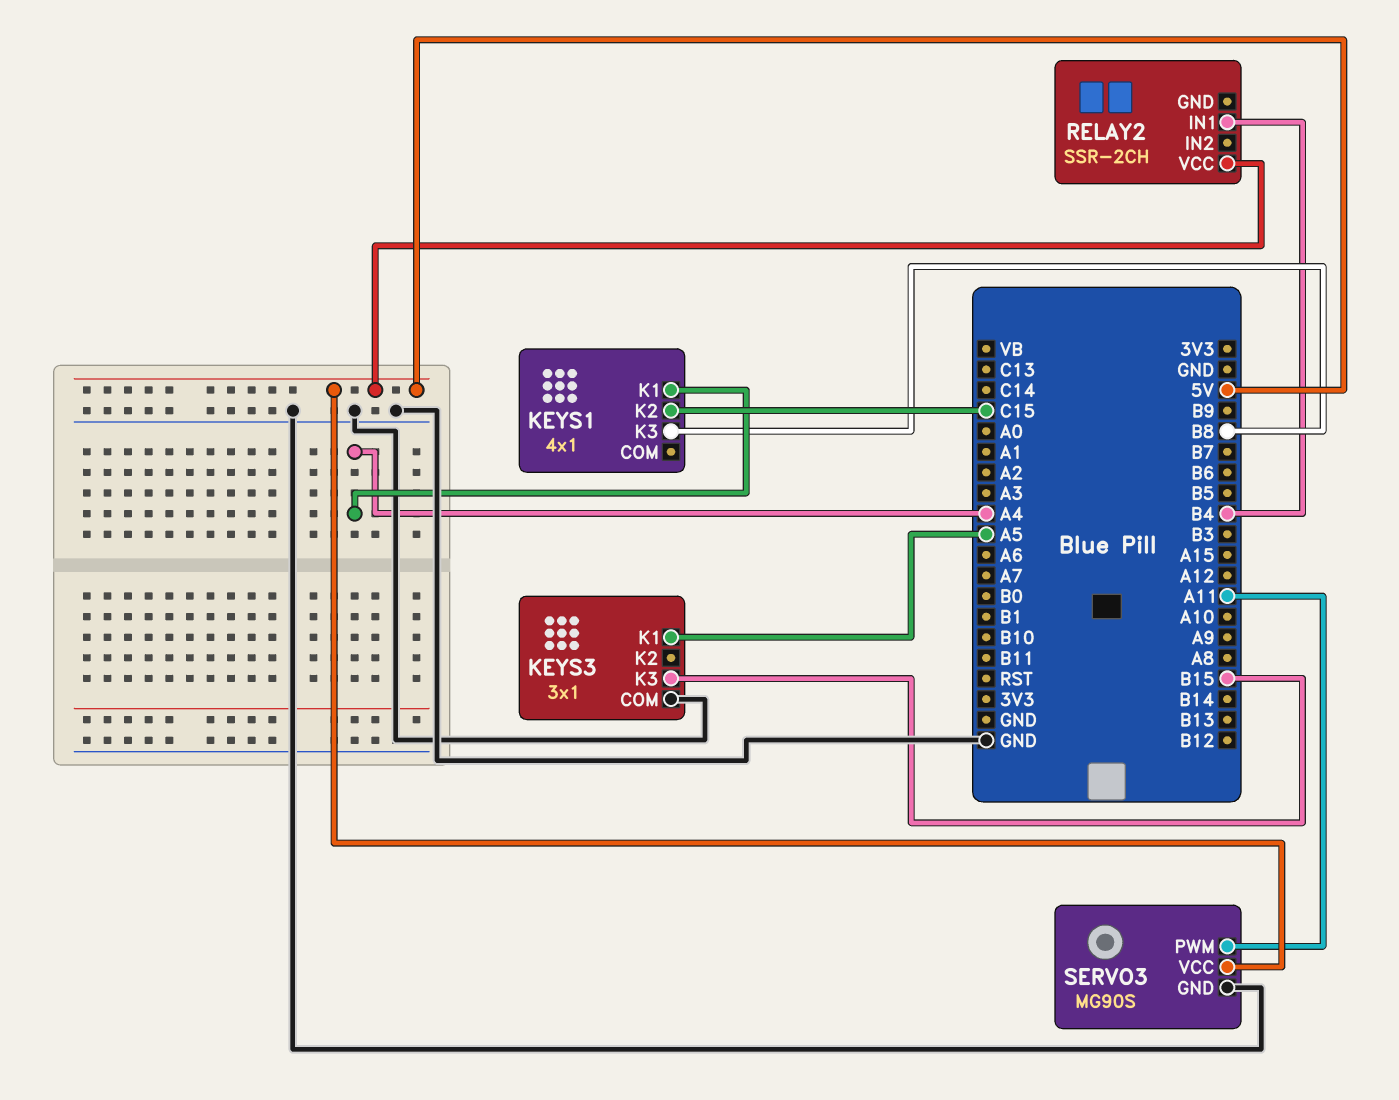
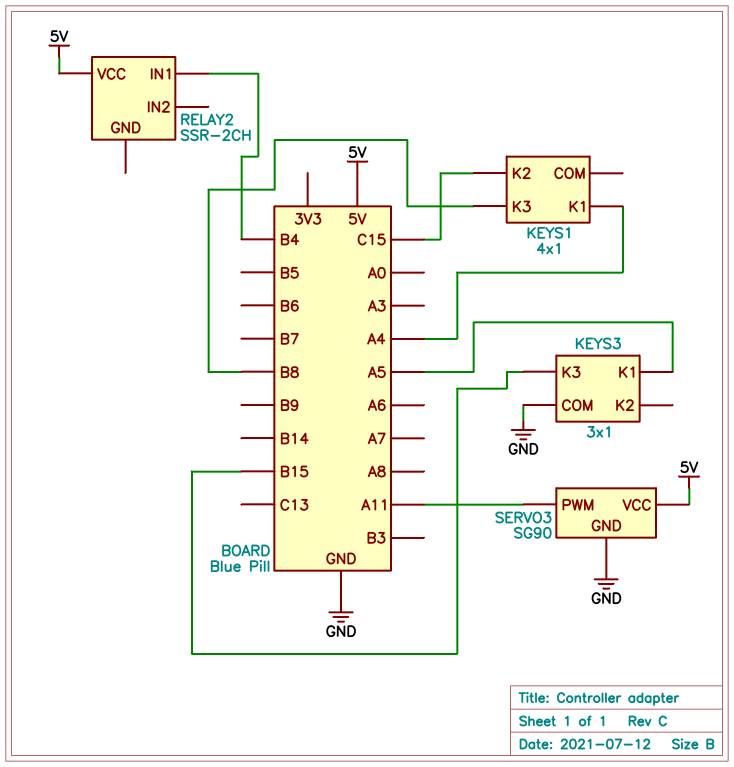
SERVO3: MG90S -> SG90

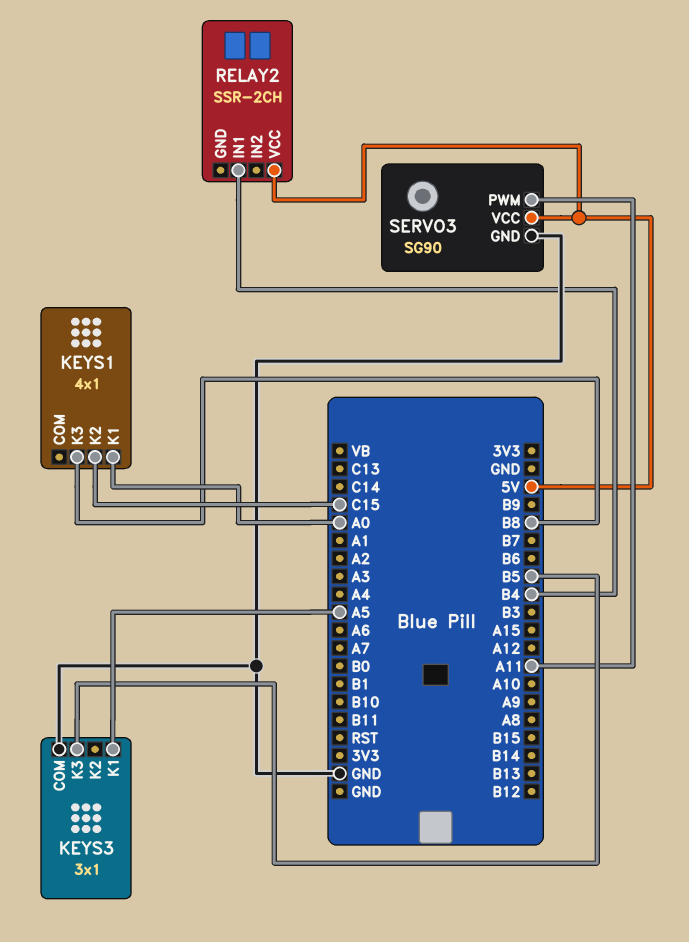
KEYS1 pin K1: A4 -> A0
KEYS3 pin K3: B15 -> B5

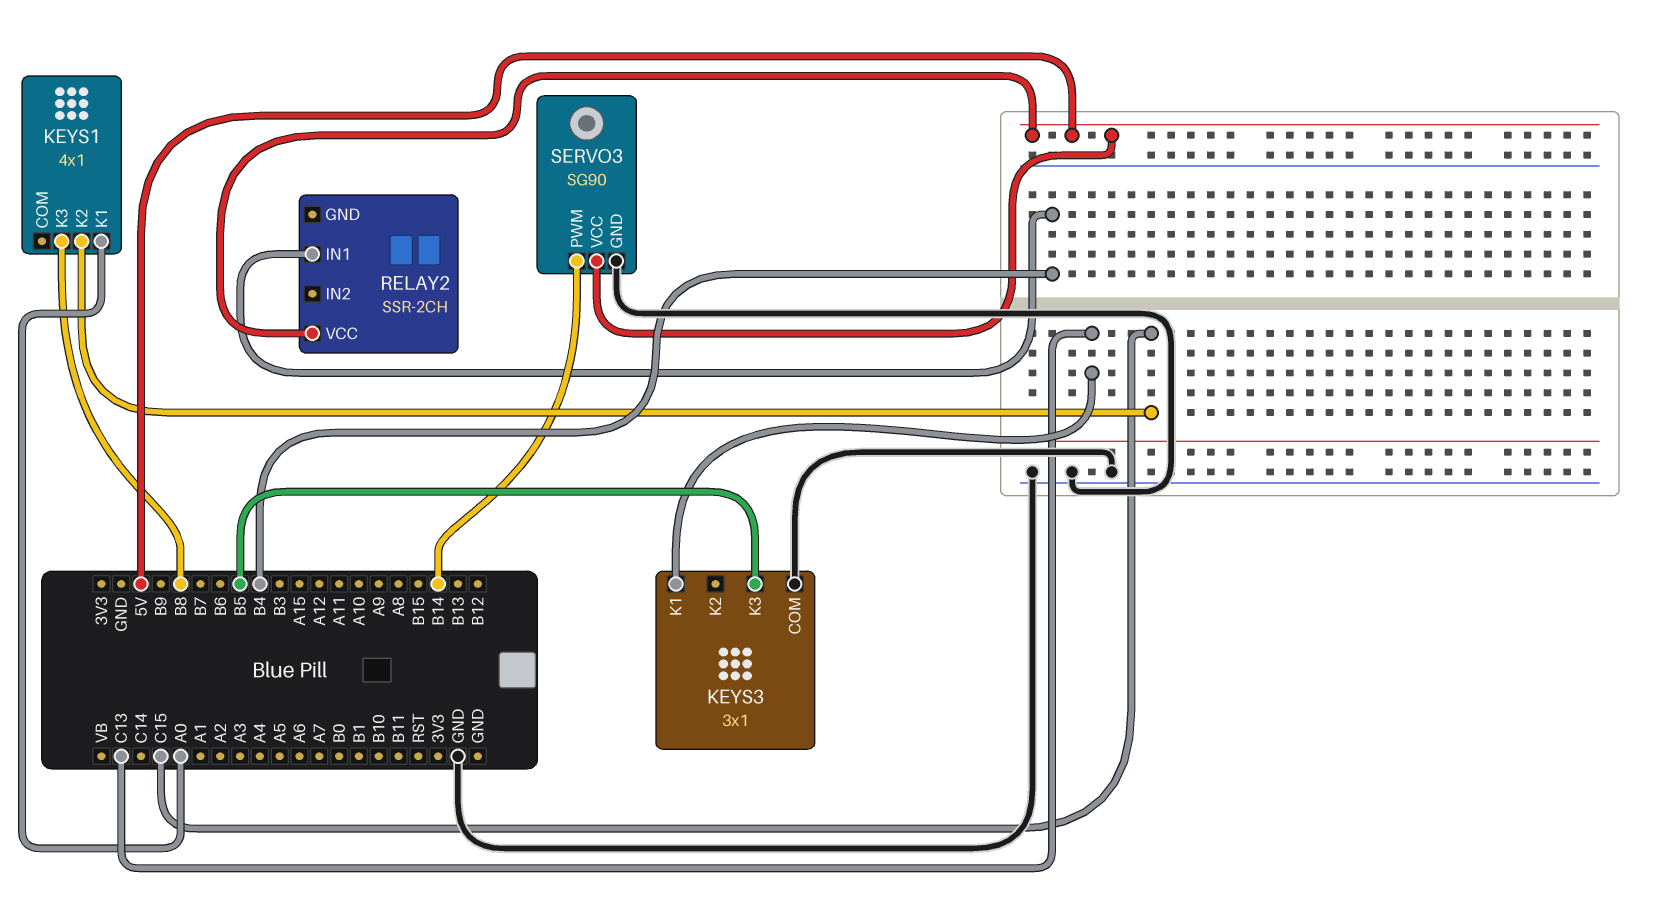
KEYS3 pin K1: A5 -> C13
SERVO3 pin PWM: A11 -> B14

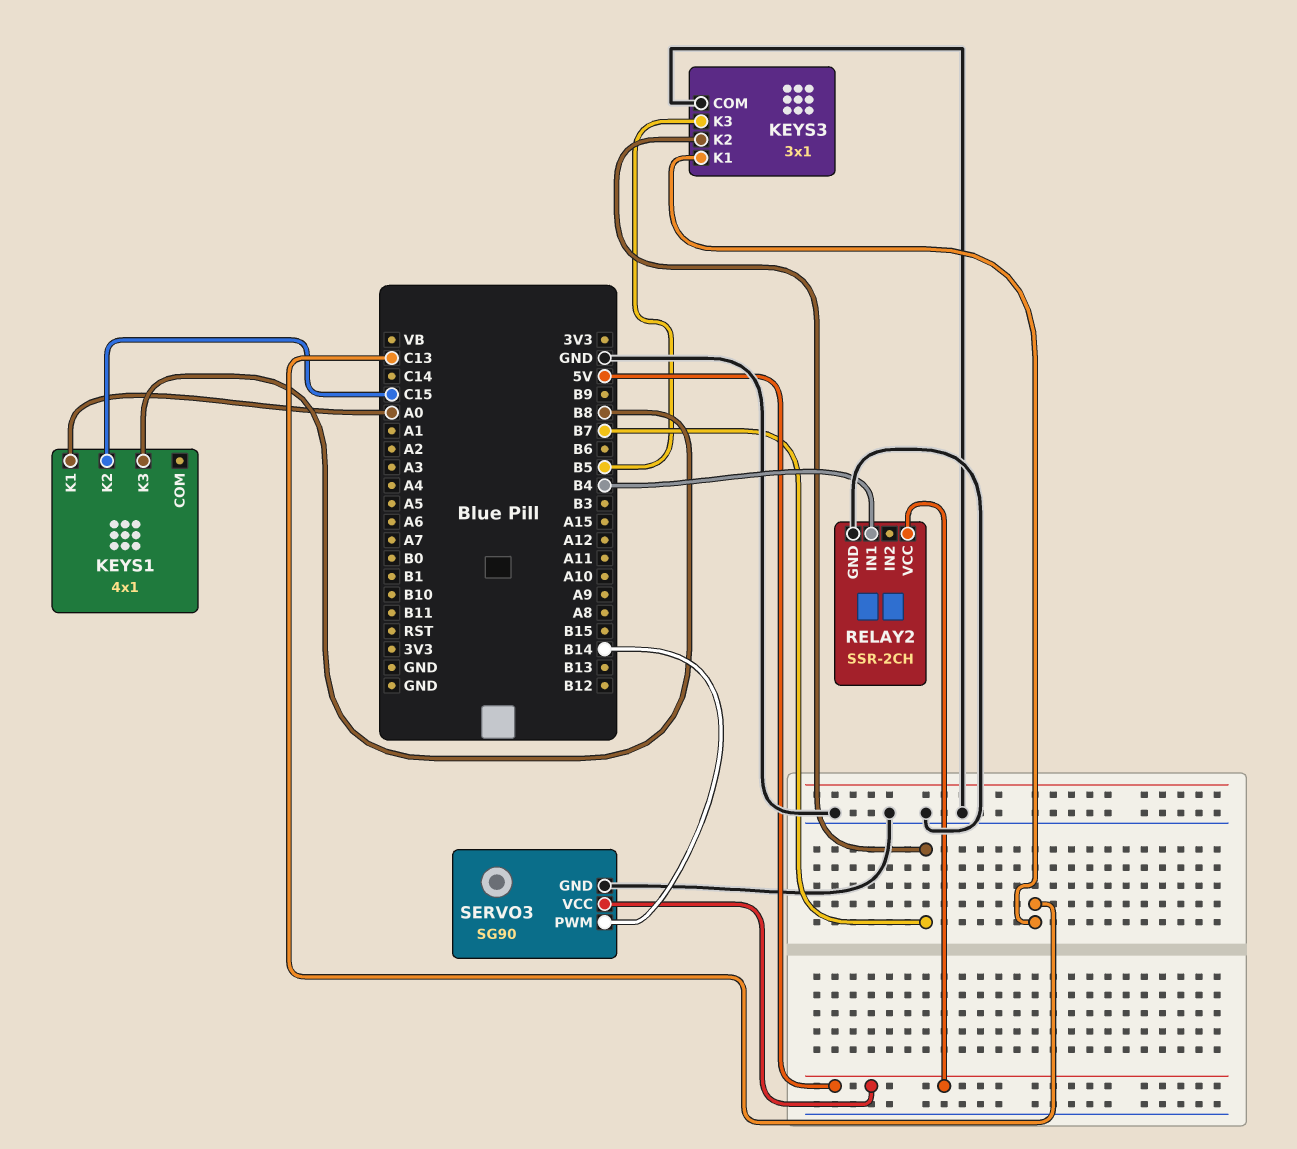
KEYS3 pin K2: none -> B7
RELAY2 pin GND: none -> GND

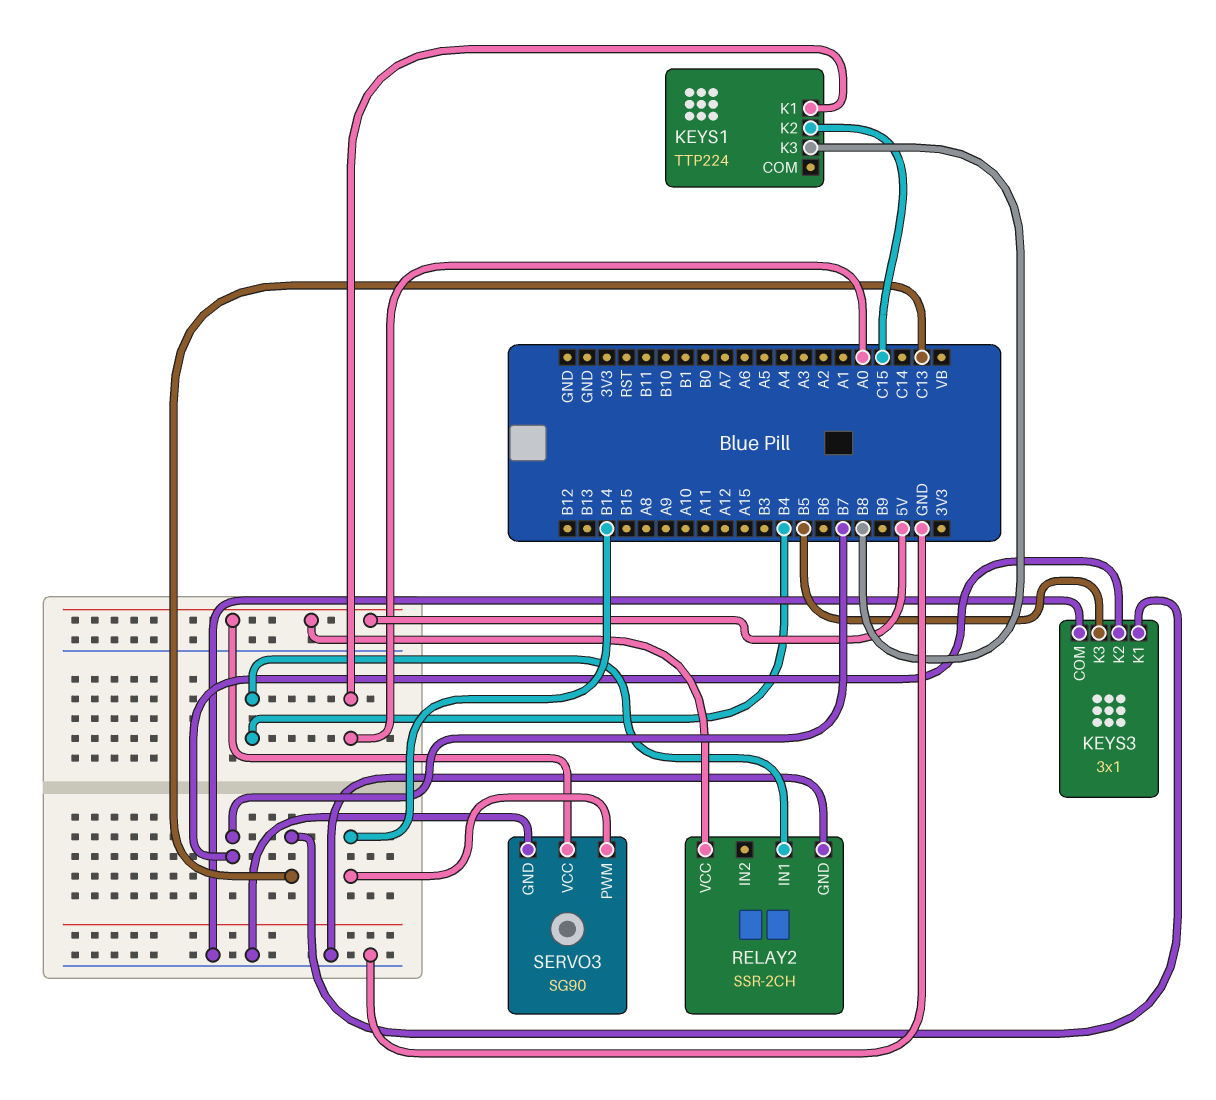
KEYS1: 4x1 -> TTP224

